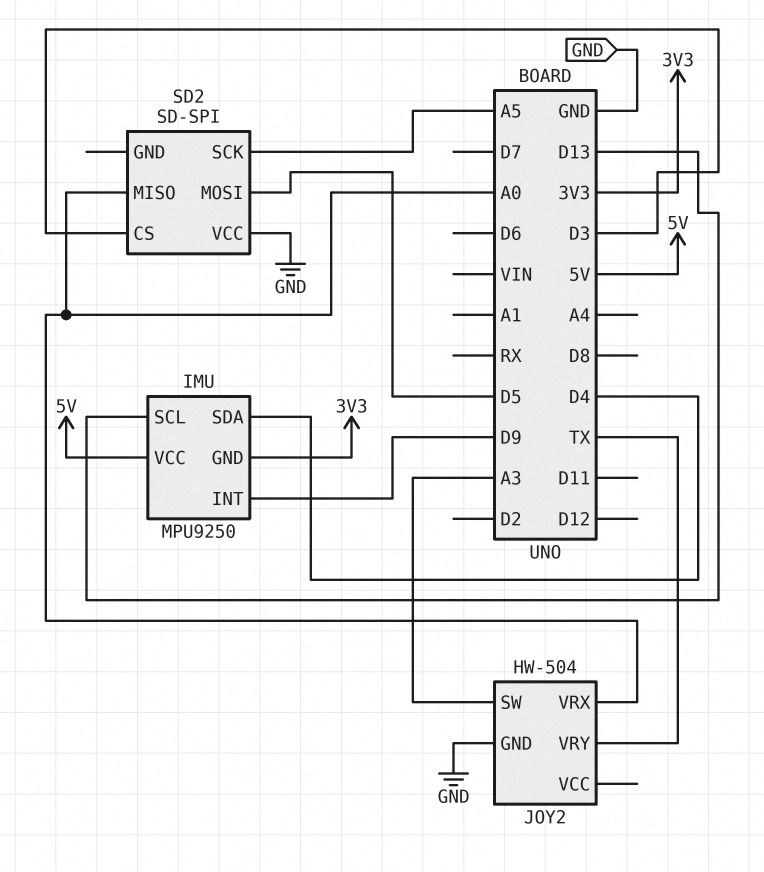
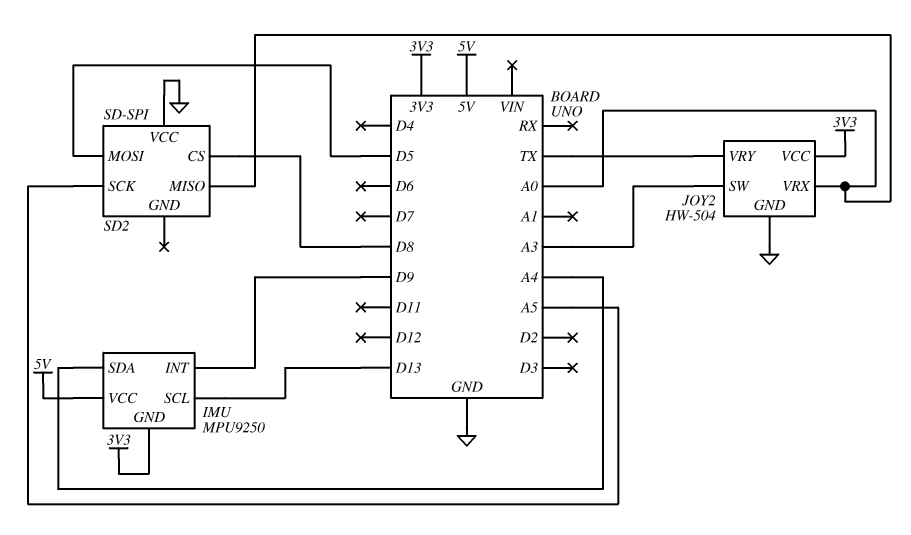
IMU pin SDA: D4 -> A4
JOY2 pin VCC: none -> 3V3
SD2 pin CS: D3 -> D8

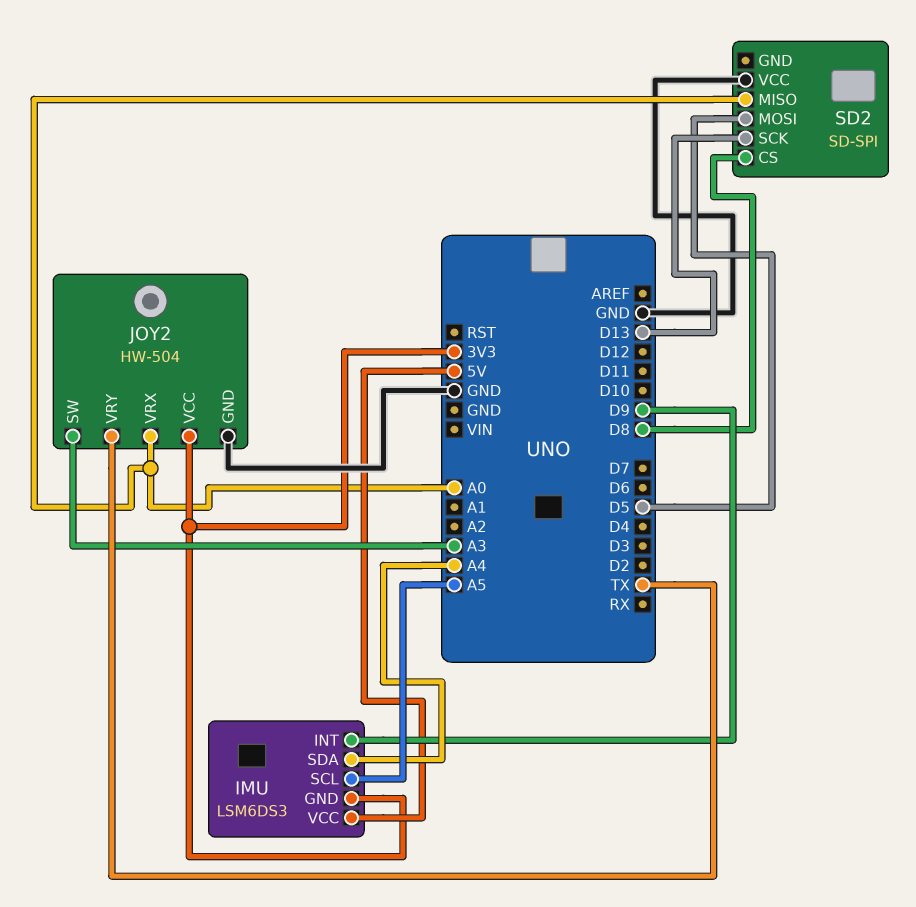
IMU: MPU9250 -> LSM6DS3
IMU pin SCL: D13 -> A5
SD2 pin SCK: A5 -> D13

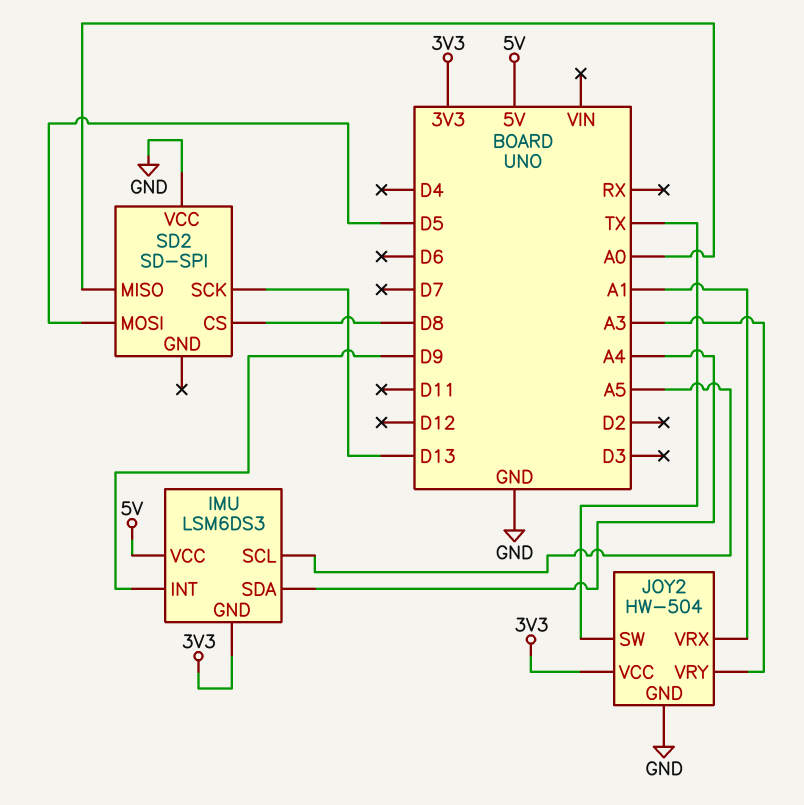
JOY2 pin SW: A3 -> TX
JOY2 pin VRX: A0 -> A1
JOY2 pin VRY: TX -> A3

